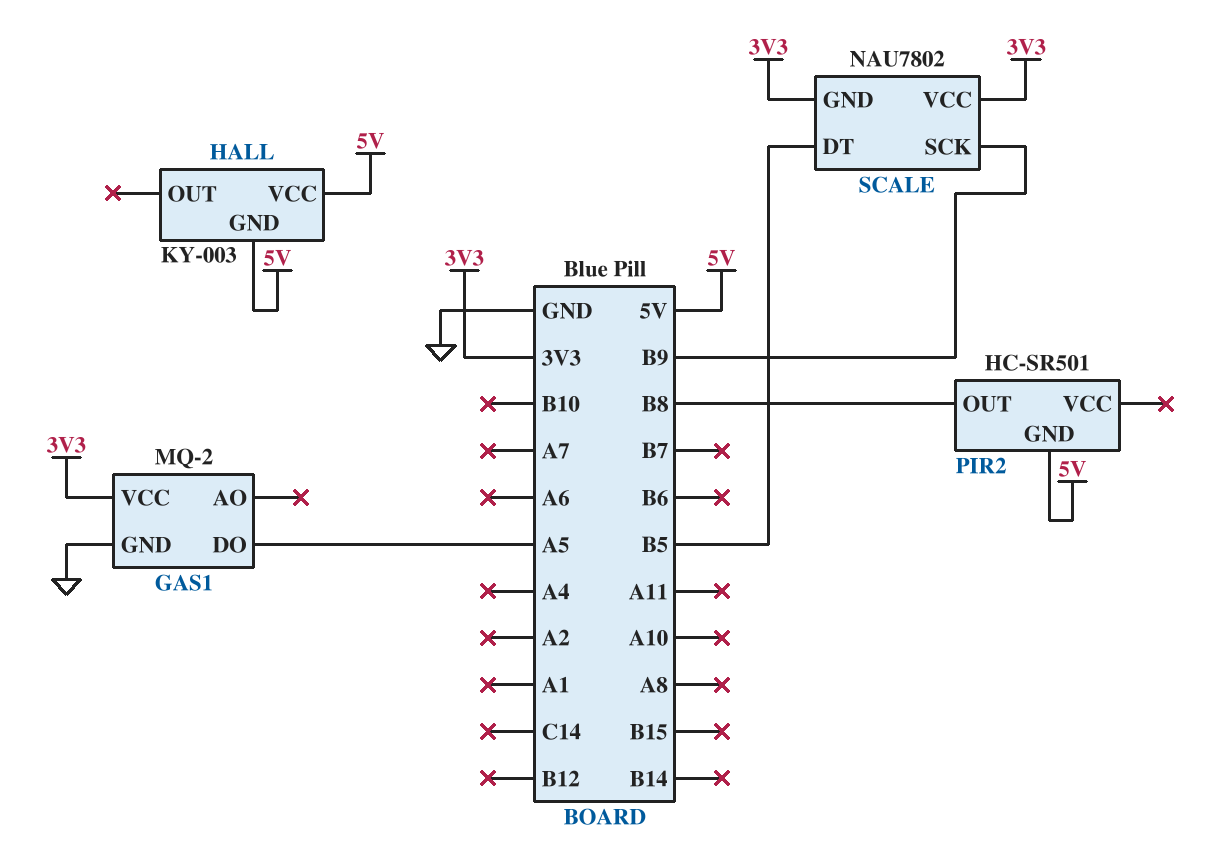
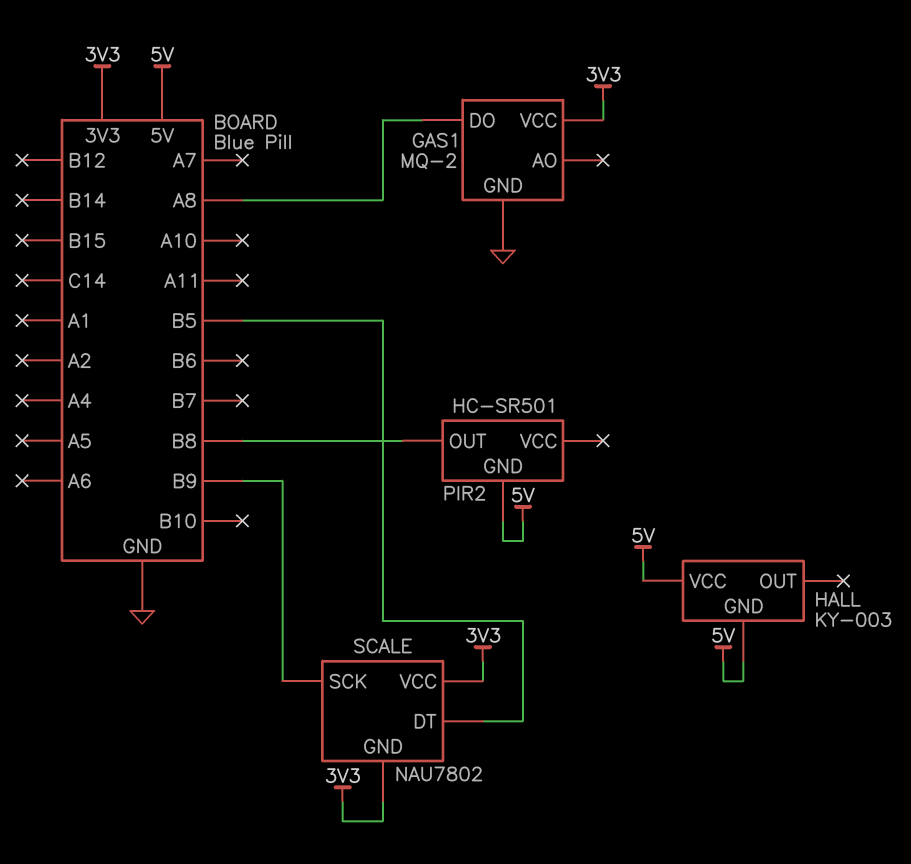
GAS1 pin DO: A5 -> A8

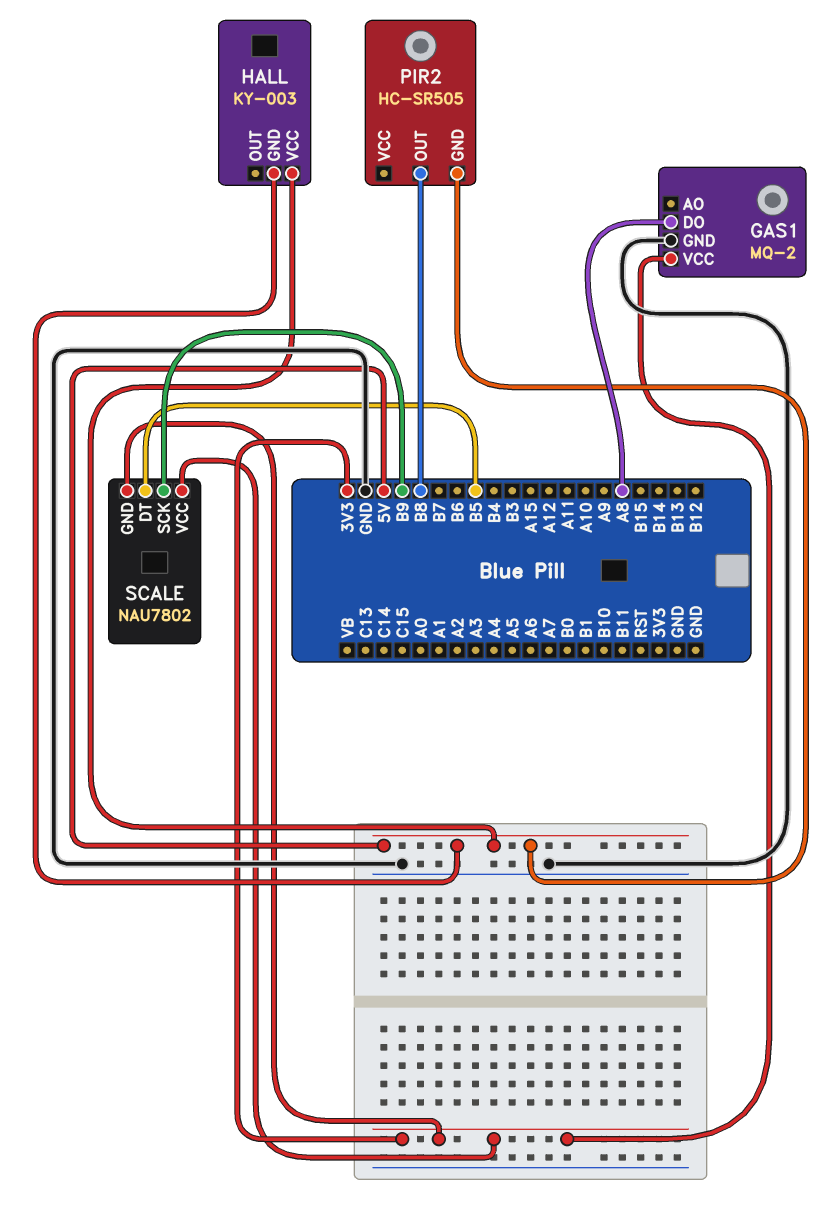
PIR2: HC-SR501 -> HC-SR505

